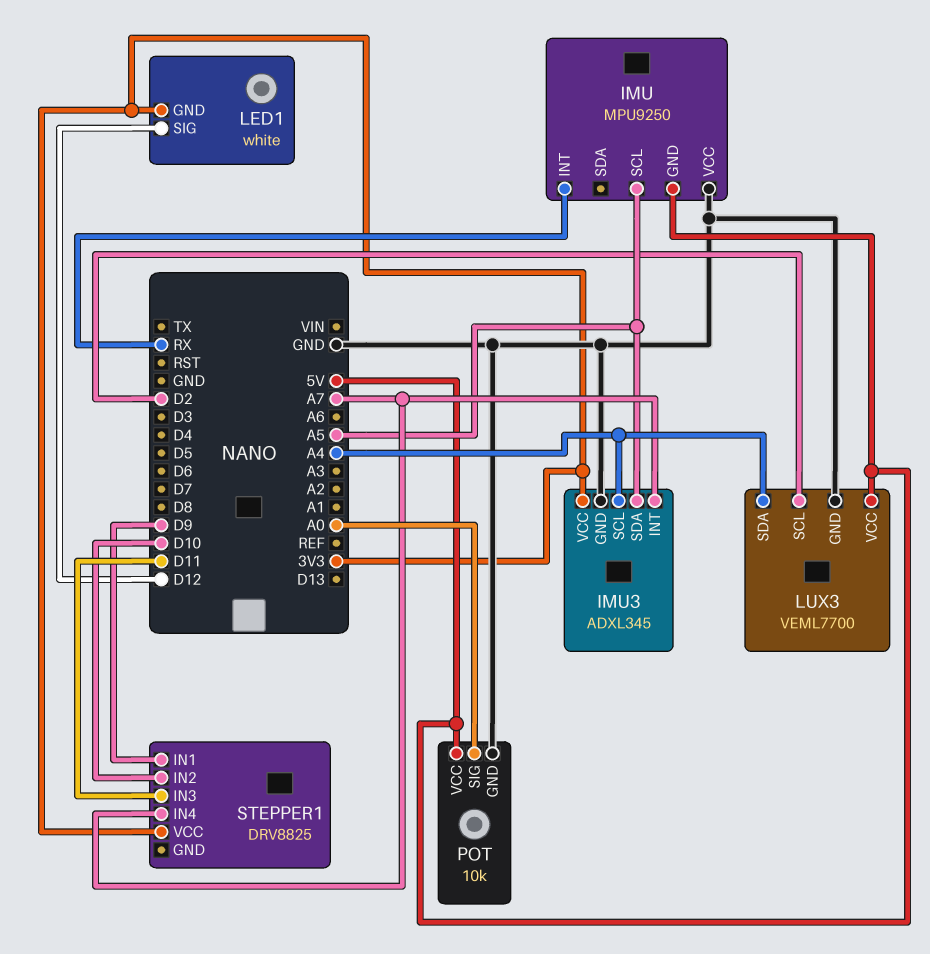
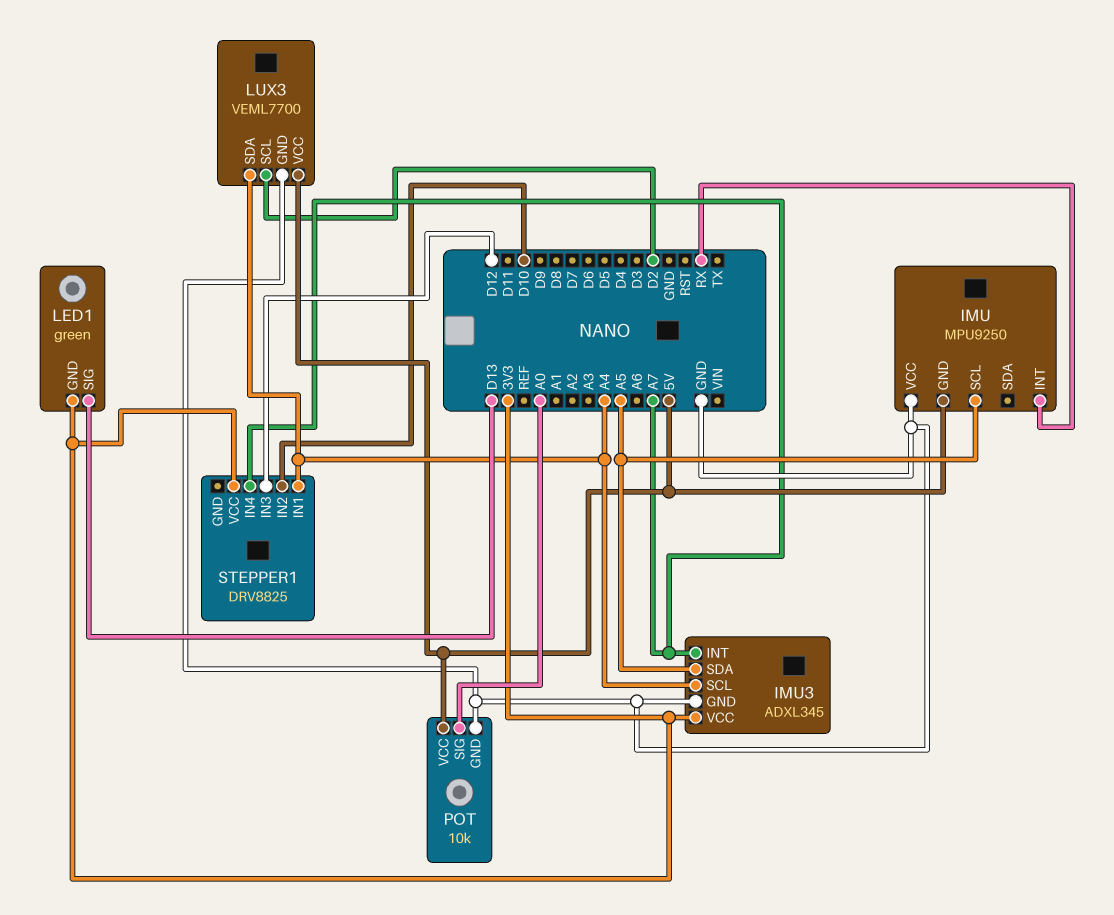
LED1: white -> green
LED1 pin SIG: D12 -> D13
STEPPER1 pin IN1: D9 -> A4
STEPPER1 pin IN3: D11 -> D12

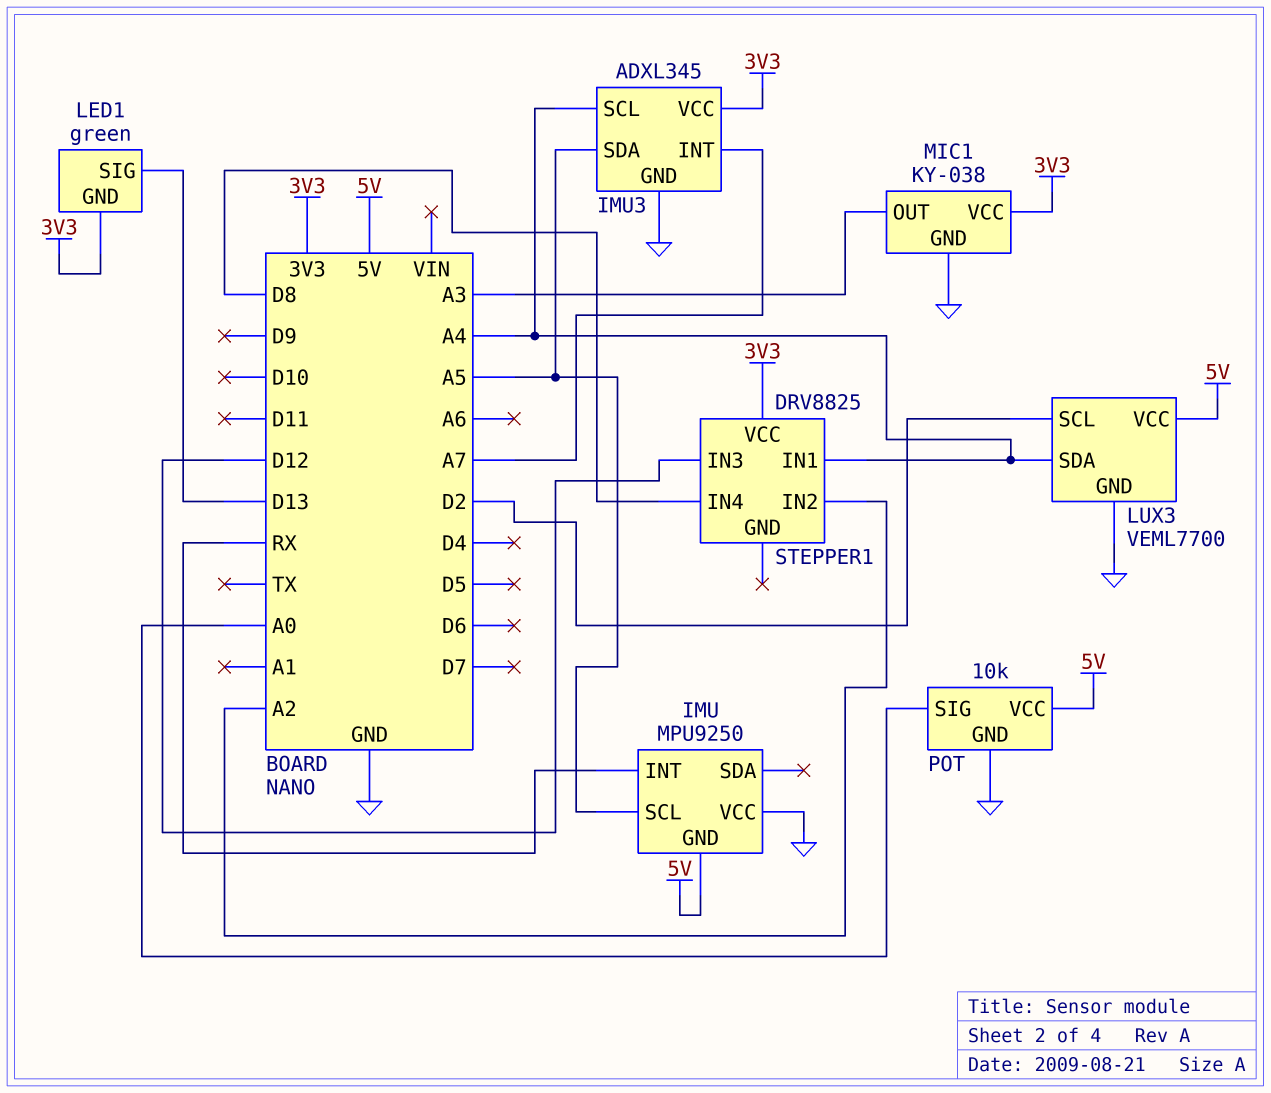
MIC1: none -> KY-038
MIC1 pin GND: none -> GND
MIC1 pin OUT: none -> A3
MIC1 pin VCC: none -> 3V3
STEPPER1 pin IN2: D10 -> A2
STEPPER1 pin IN4: A7 -> D8

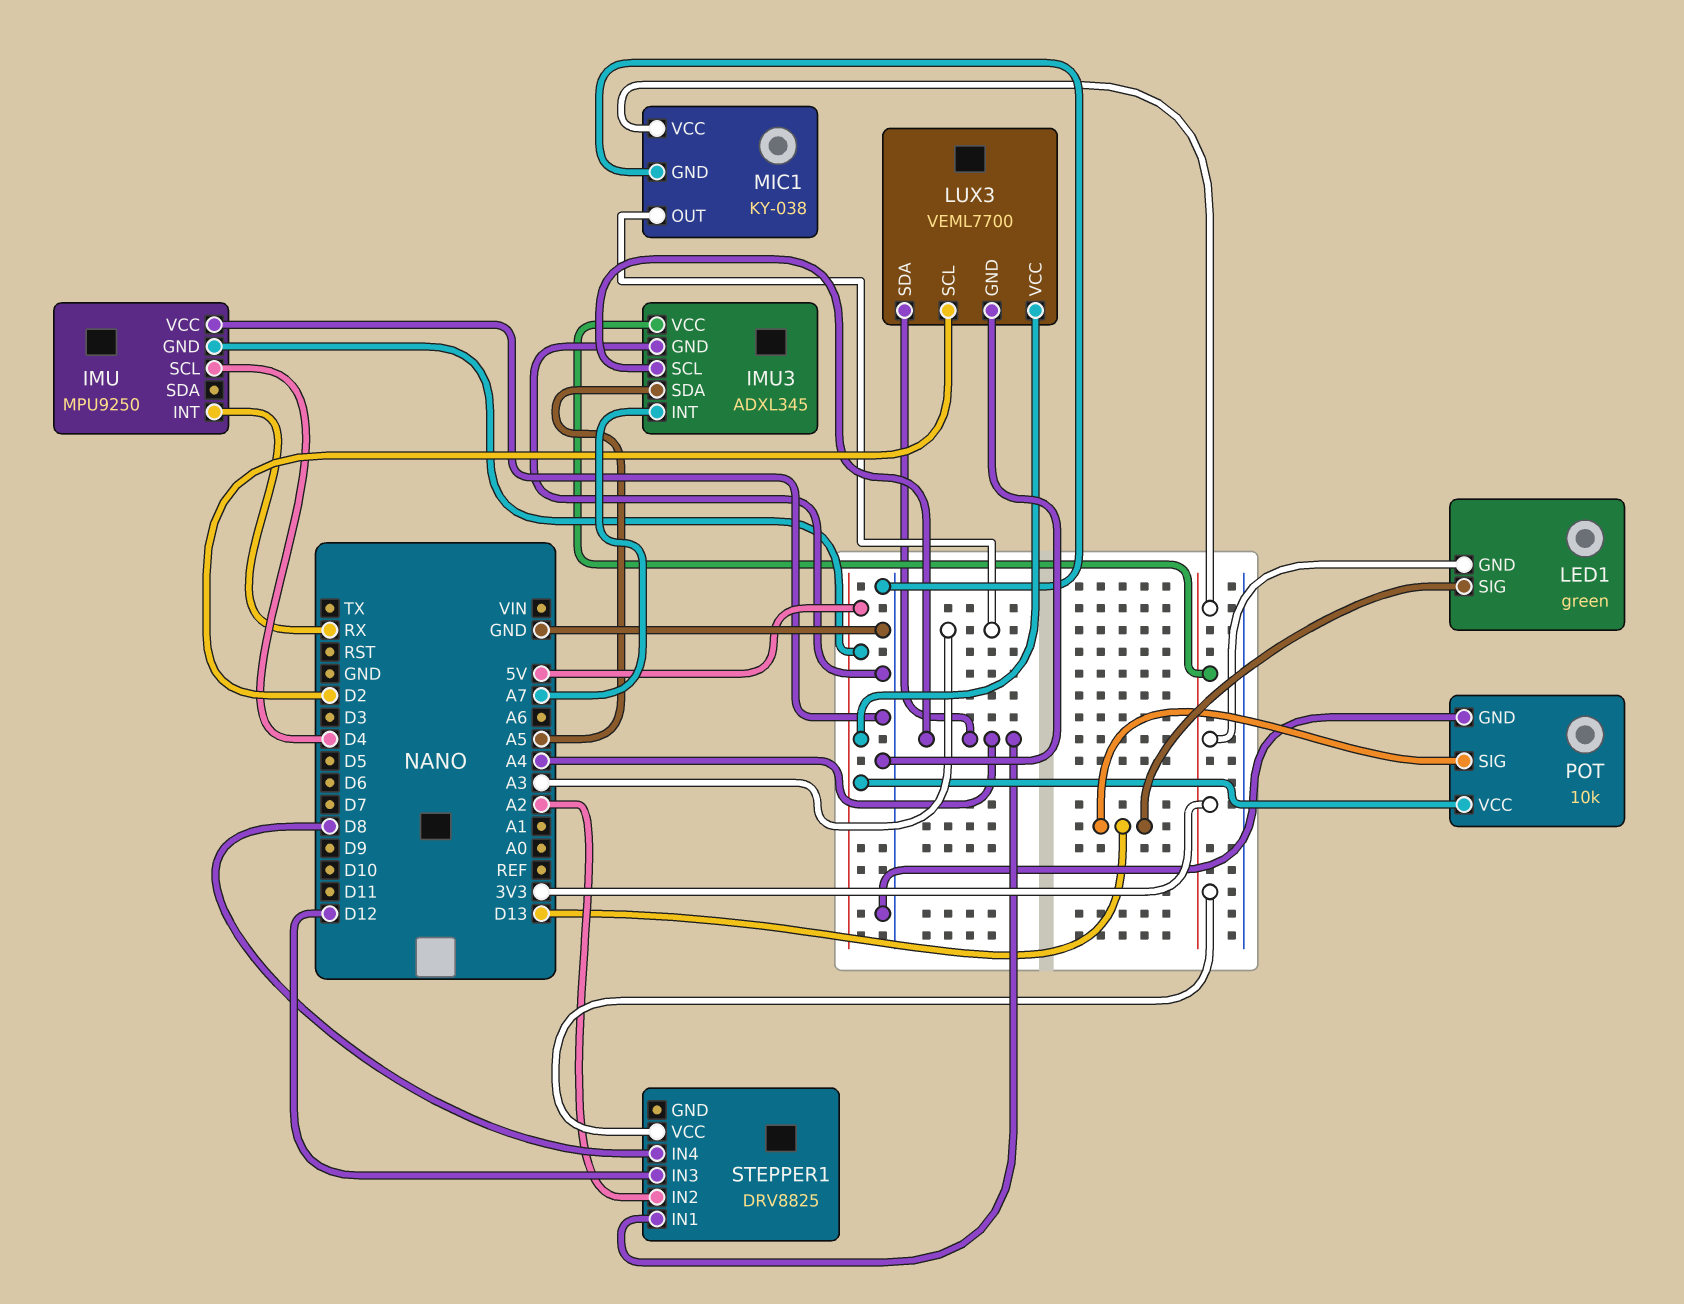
IMU pin SCL: A5 -> D4
POT pin SIG: A0 -> D13

